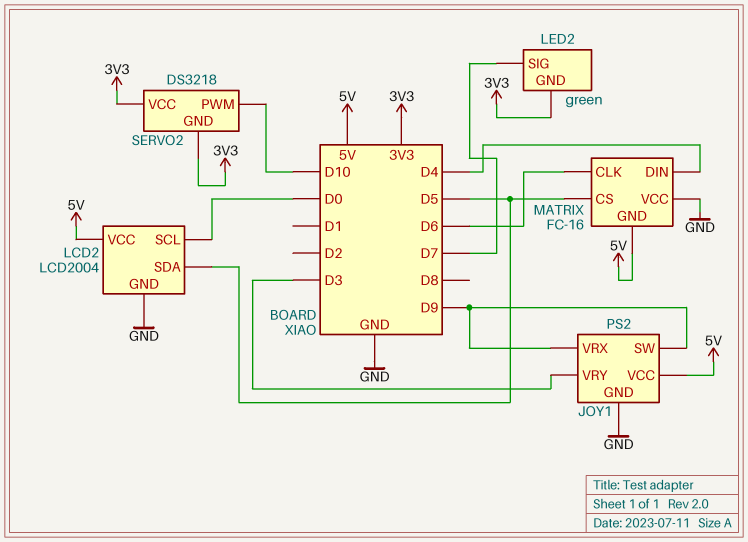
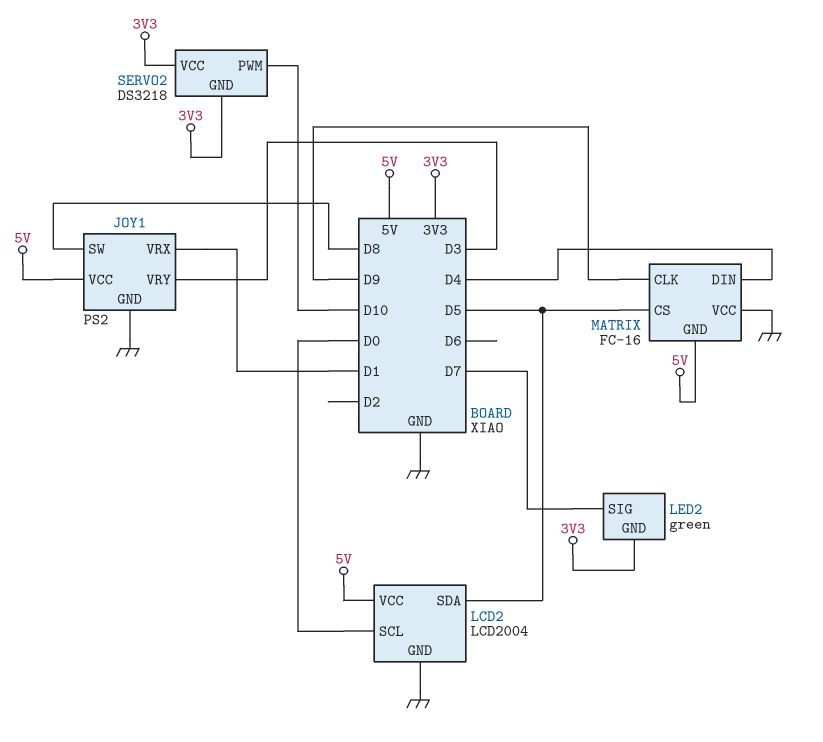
JOY1 pin SW: D9 -> D8
JOY1 pin VRX: D9 -> D1
MATRIX pin CLK: D6 -> D9

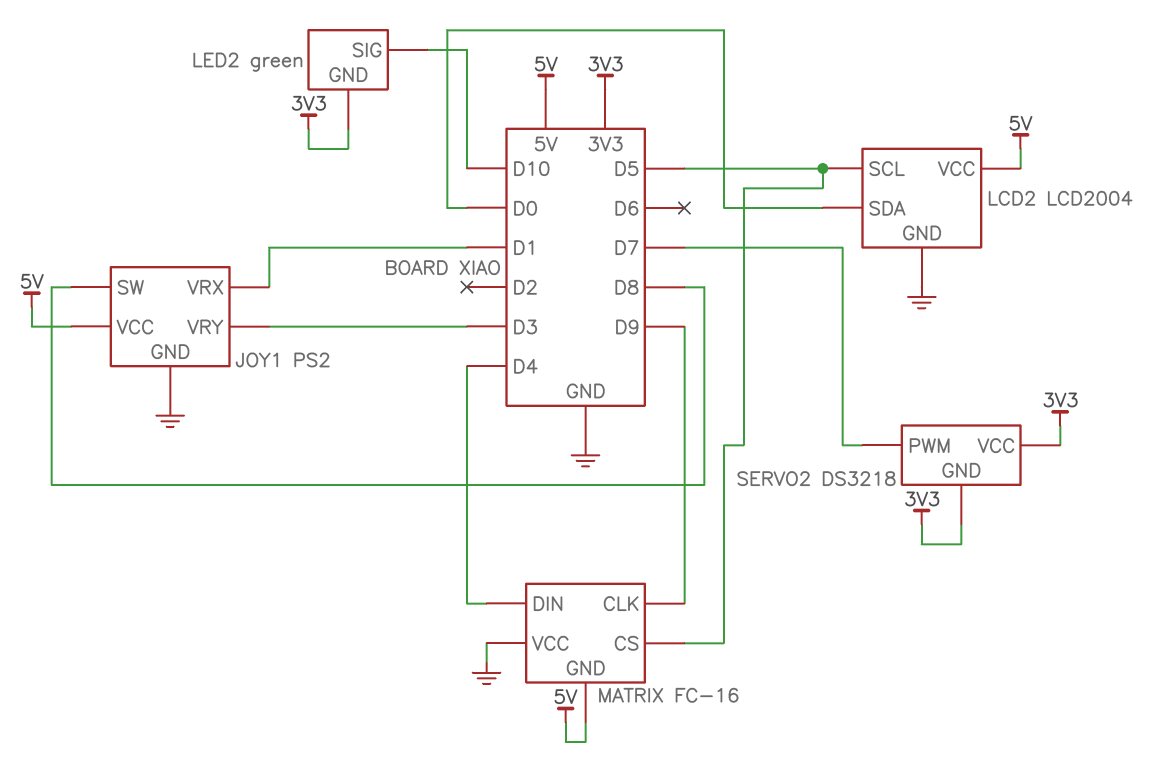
LCD2 pin SCL: D0 -> D5
LCD2 pin SDA: D5 -> D0
LED2 pin SIG: D7 -> D10
SERVO2 pin PWM: D10 -> D7

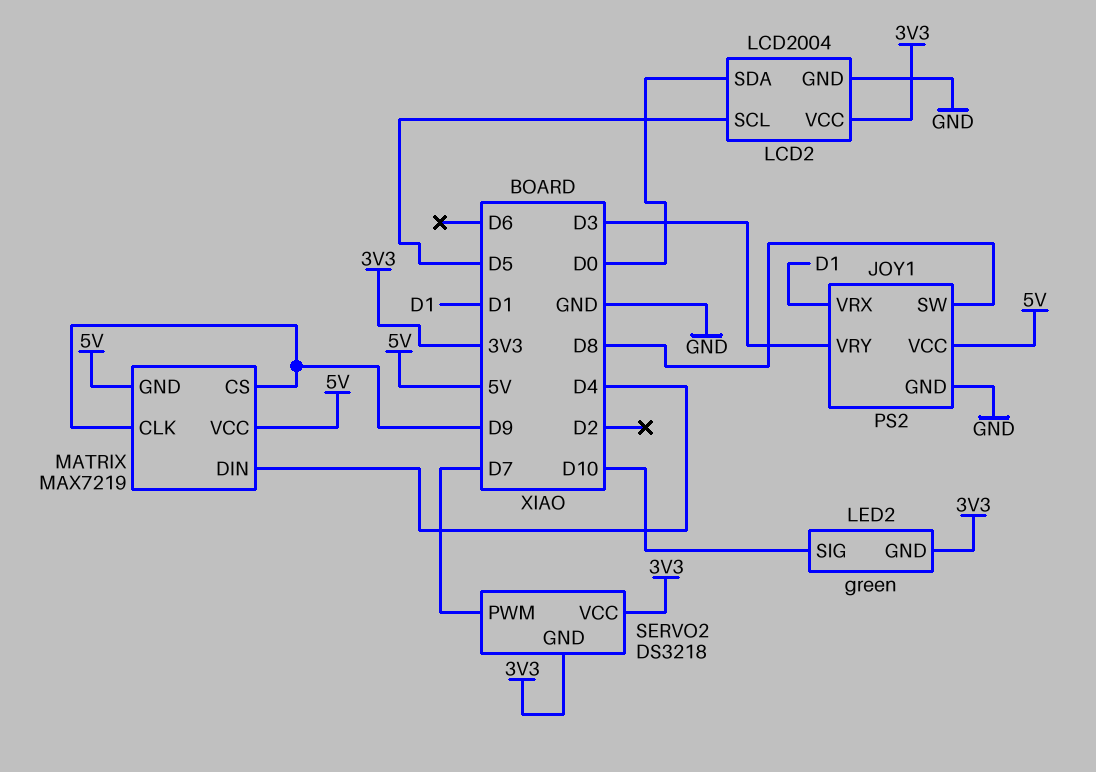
LCD2 pin VCC: 5V -> 3V3
MATRIX: FC-16 -> MAX7219
MATRIX pin CS: D5 -> D9
MATRIX pin VCC: GND -> 5V

